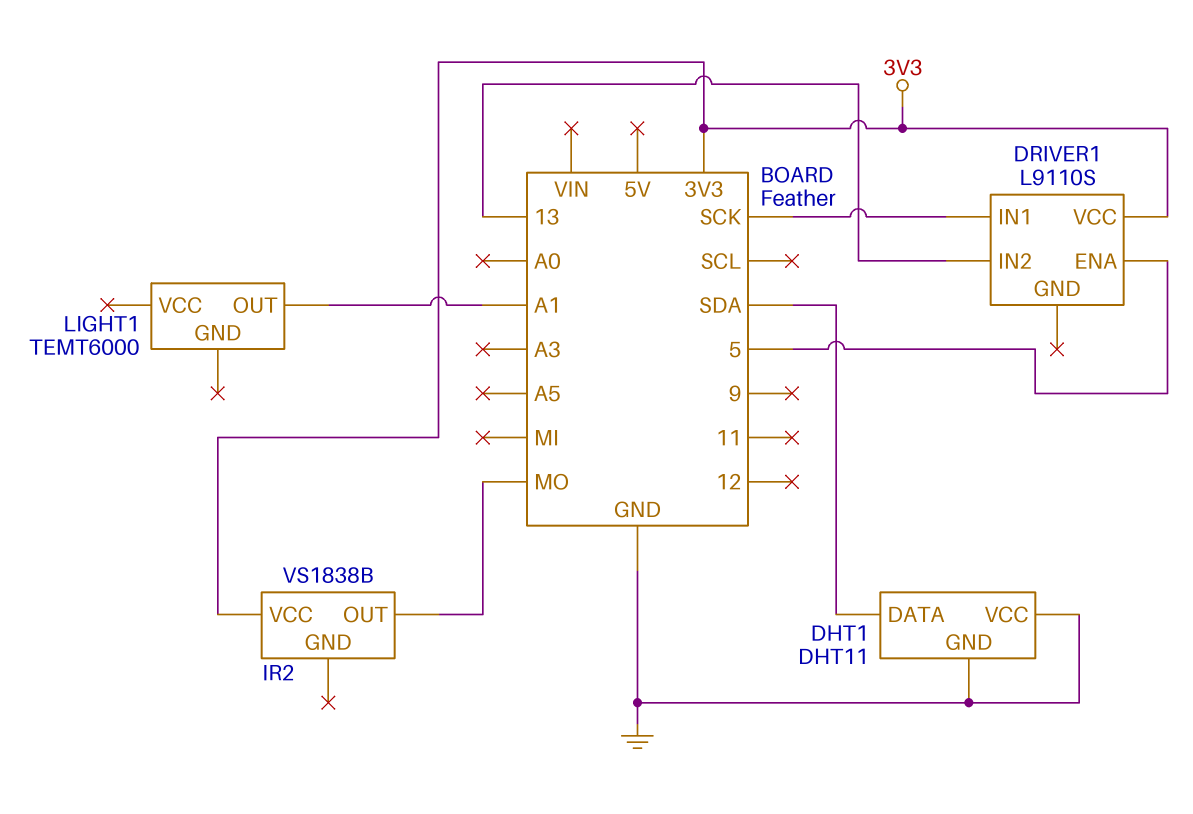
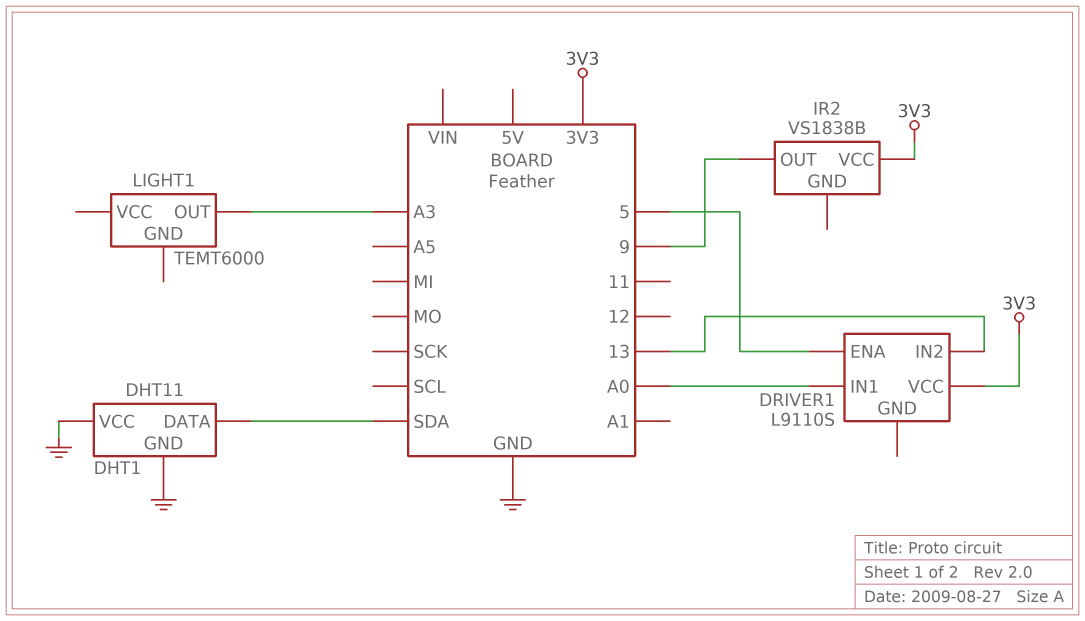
DRIVER1 pin IN1: SCK -> A0
IR2 pin OUT: MO -> 9
LIGHT1 pin OUT: A1 -> A3

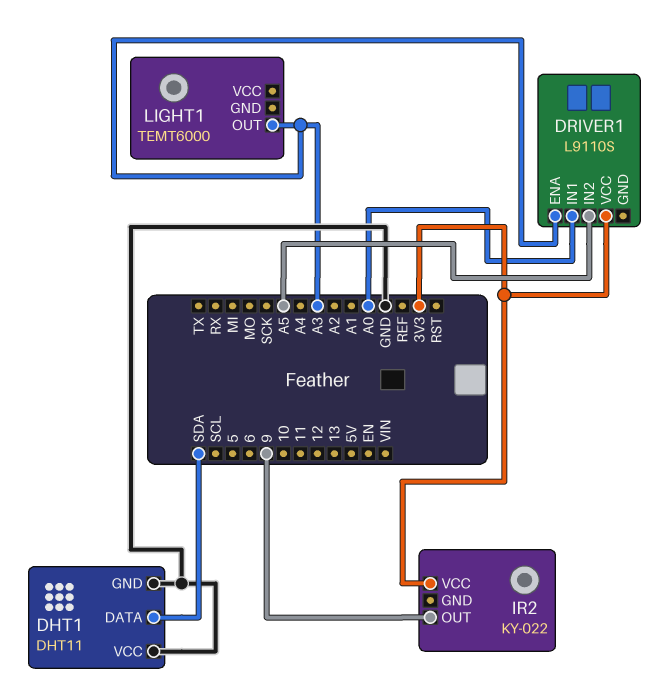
DRIVER1 pin ENA: 5 -> A3
DRIVER1 pin IN2: 13 -> A5
IR2: VS1838B -> KY-022

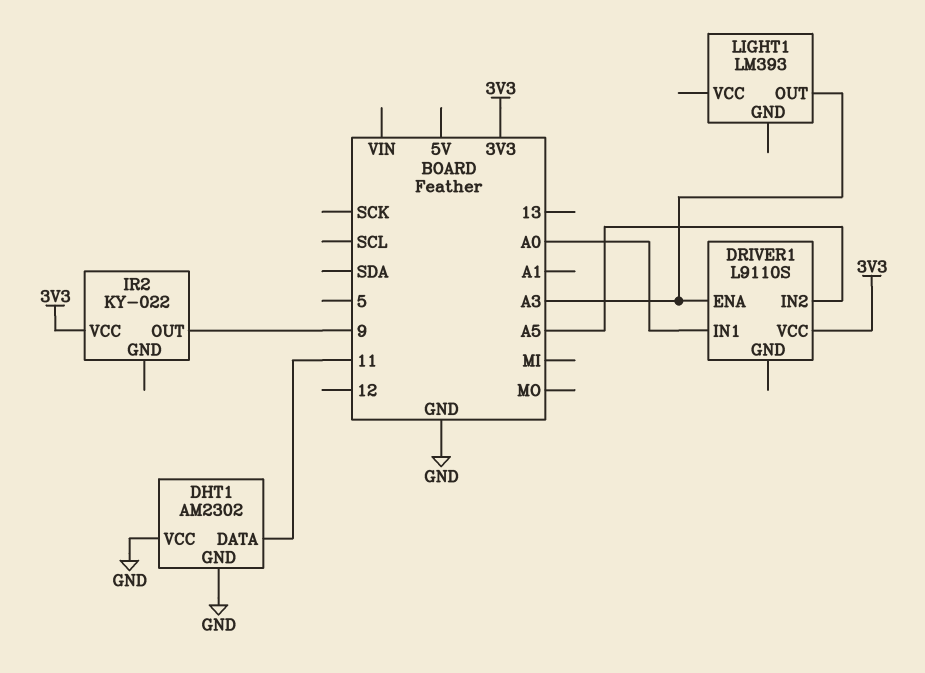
DHT1: DHT11 -> AM2302
DHT1 pin DATA: SDA -> 11
LIGHT1: TEMT6000 -> LM393

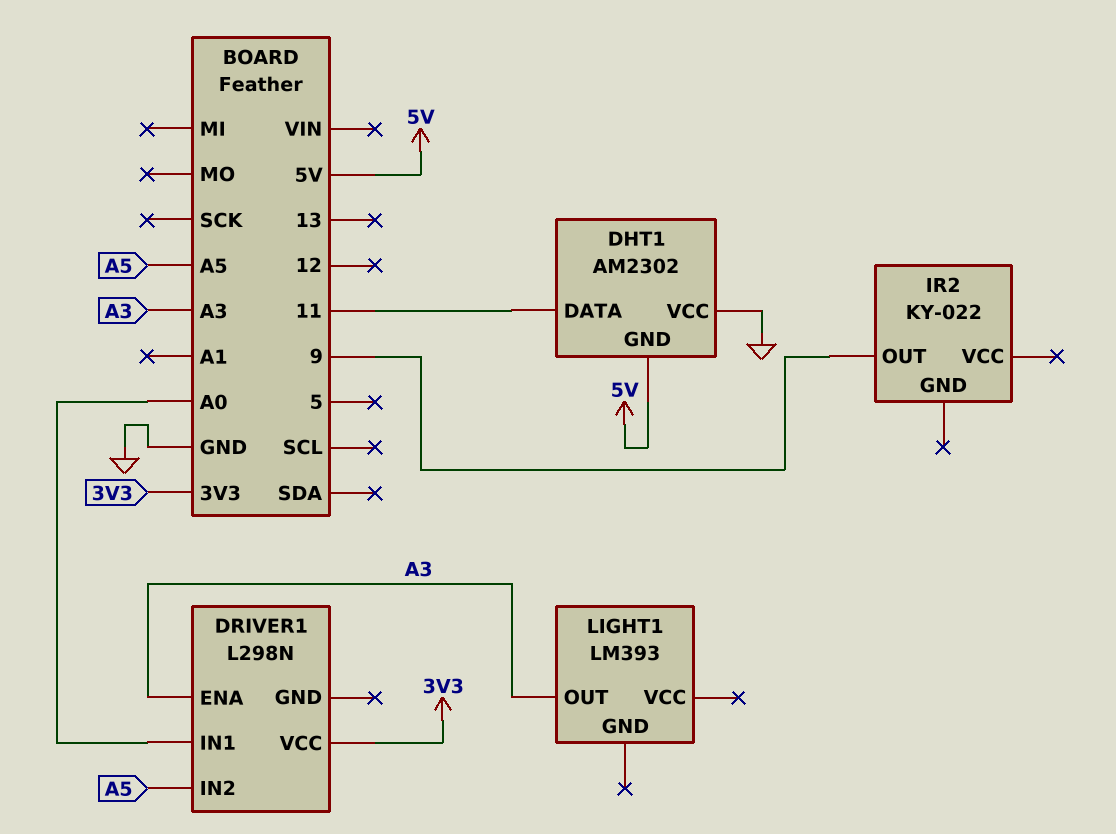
DHT1 pin GND: GND -> 5V
DRIVER1: L9110S -> L298N
IR2 pin VCC: 3V3 -> none

